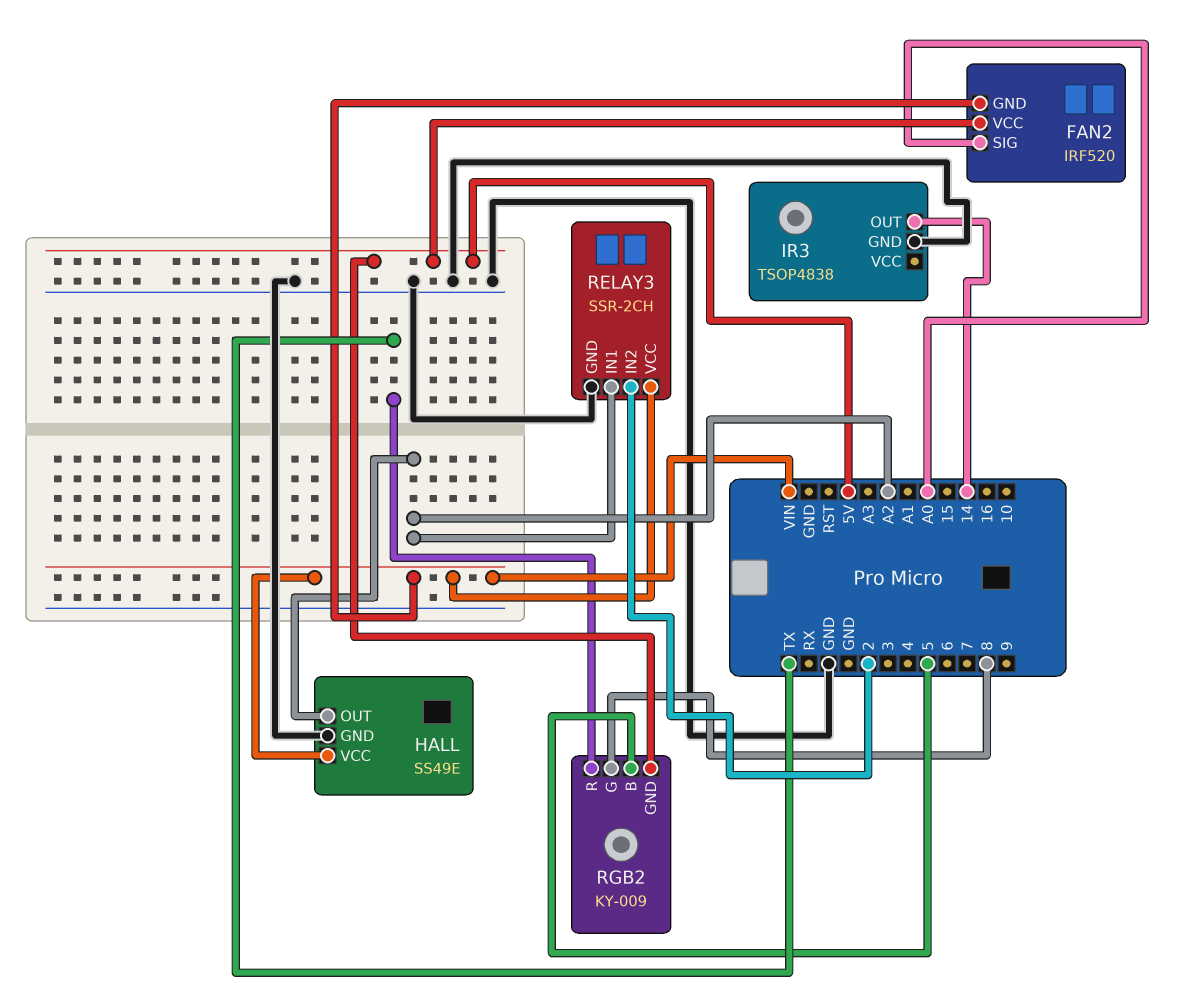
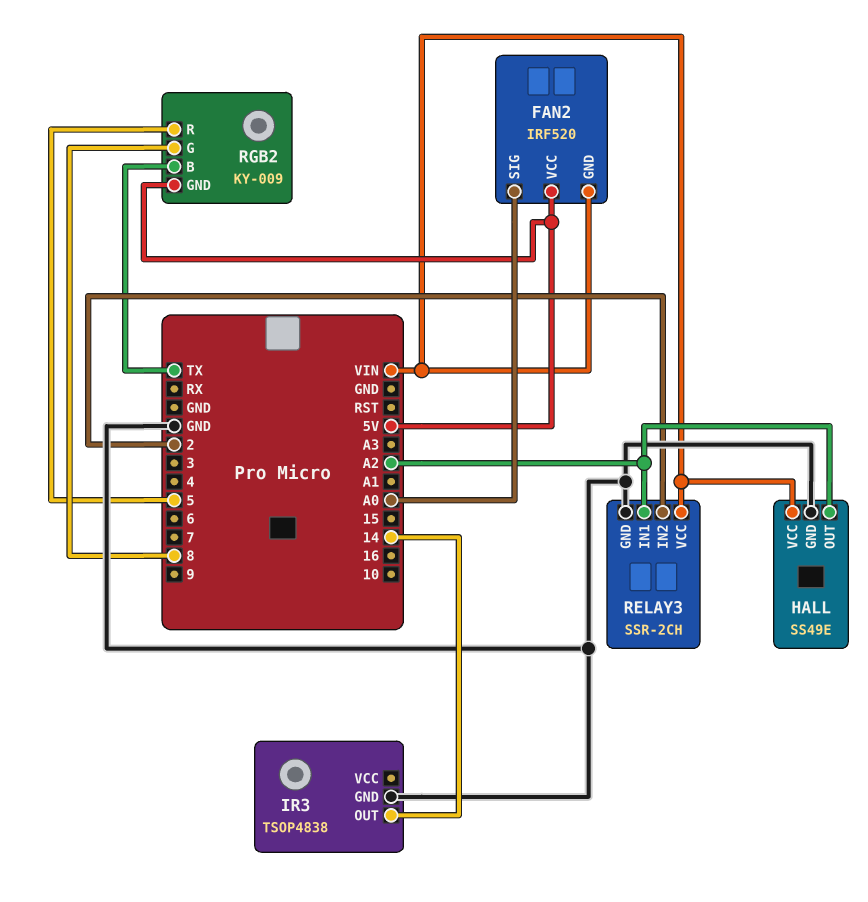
RGB2 pin B: 5 -> TX
RGB2 pin R: TX -> 5

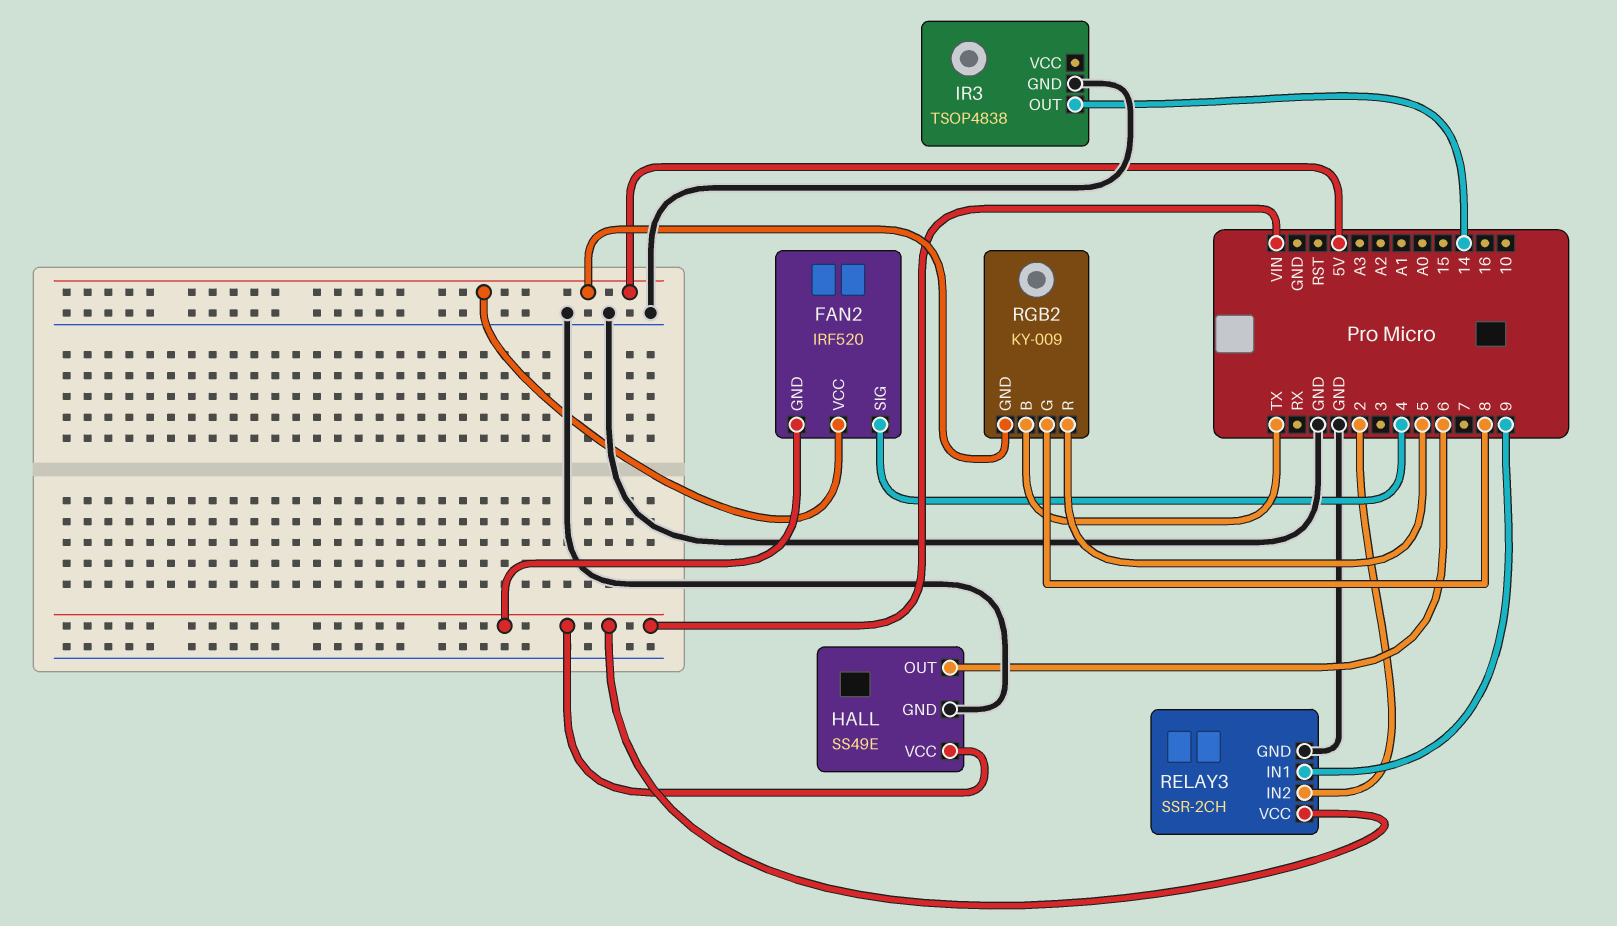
FAN2 pin SIG: A0 -> 4
HALL pin OUT: A2 -> 6
RELAY3 pin IN1: A2 -> 9

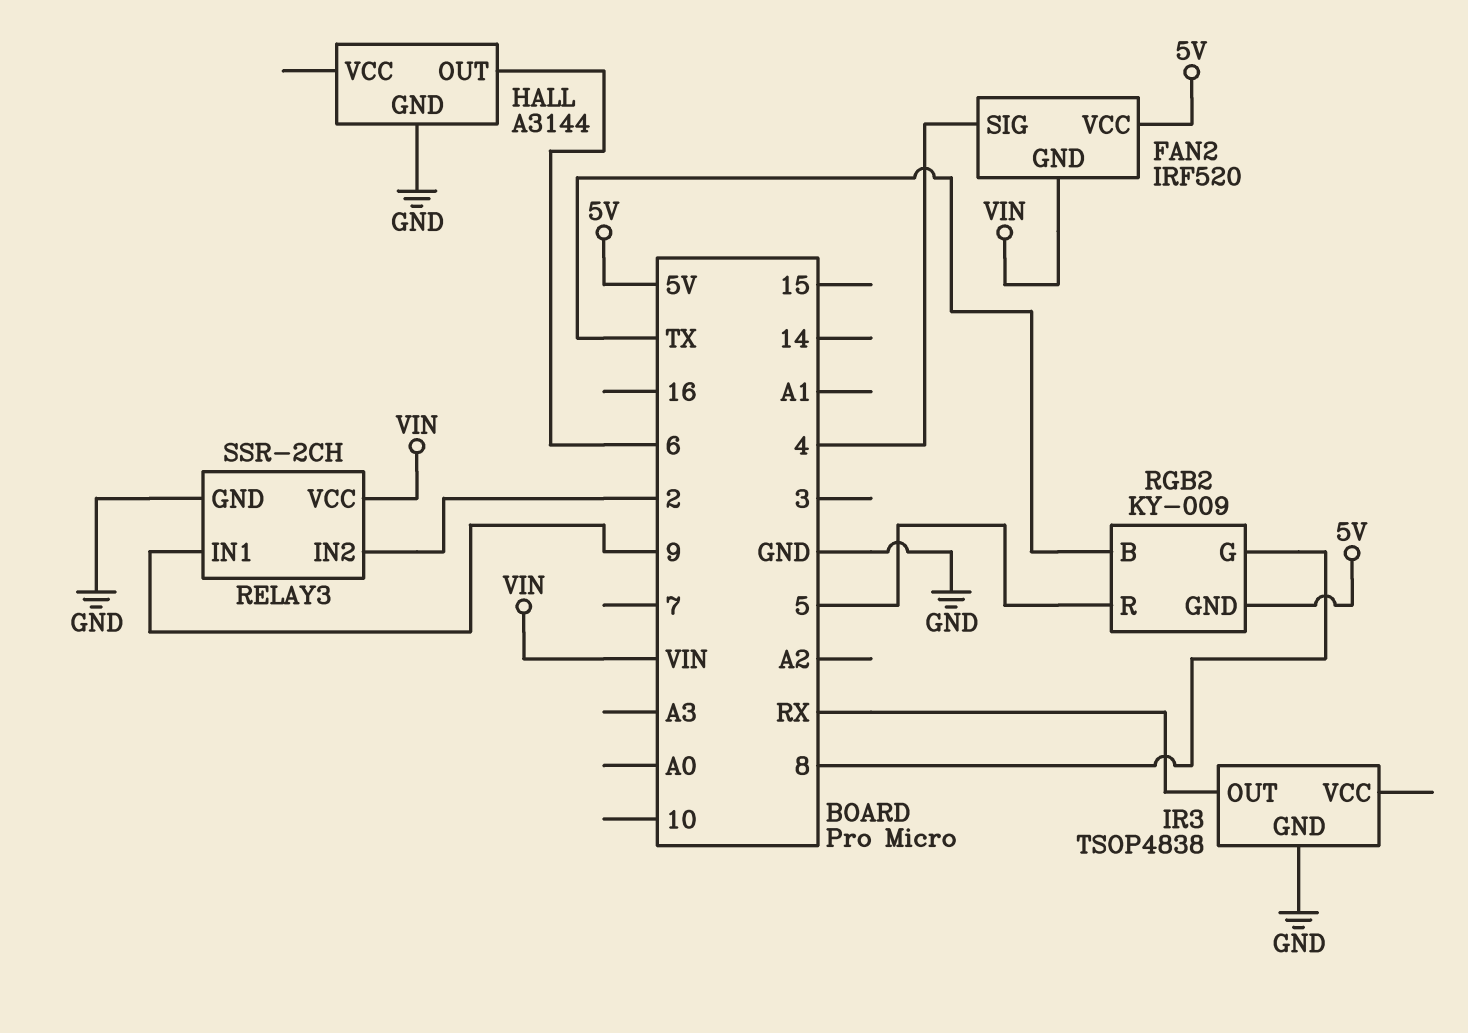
HALL: SS49E -> A3144
HALL pin VCC: VIN -> none
IR3 pin OUT: 14 -> RX

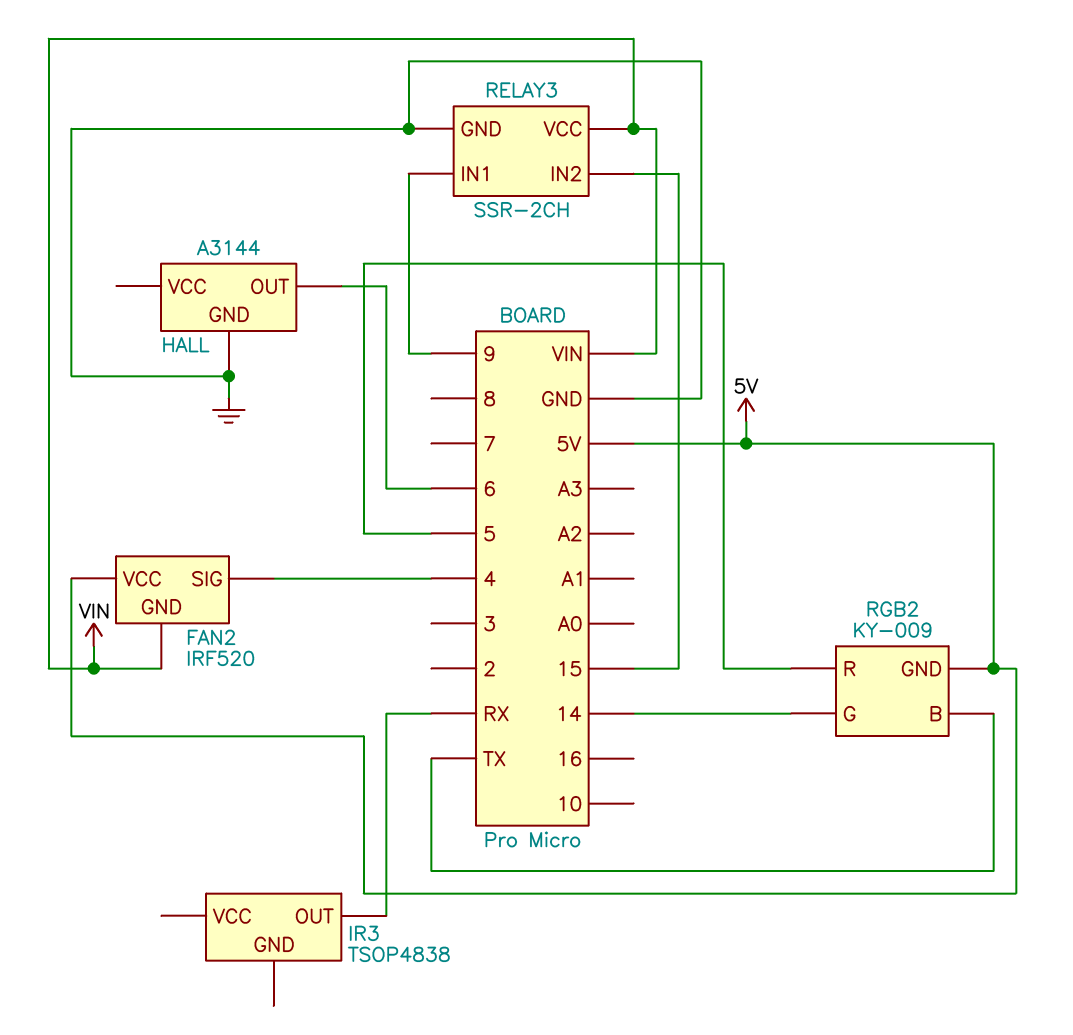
IR3 pin GND: GND -> none
RELAY3 pin IN2: 2 -> 15
RGB2 pin G: 8 -> 14

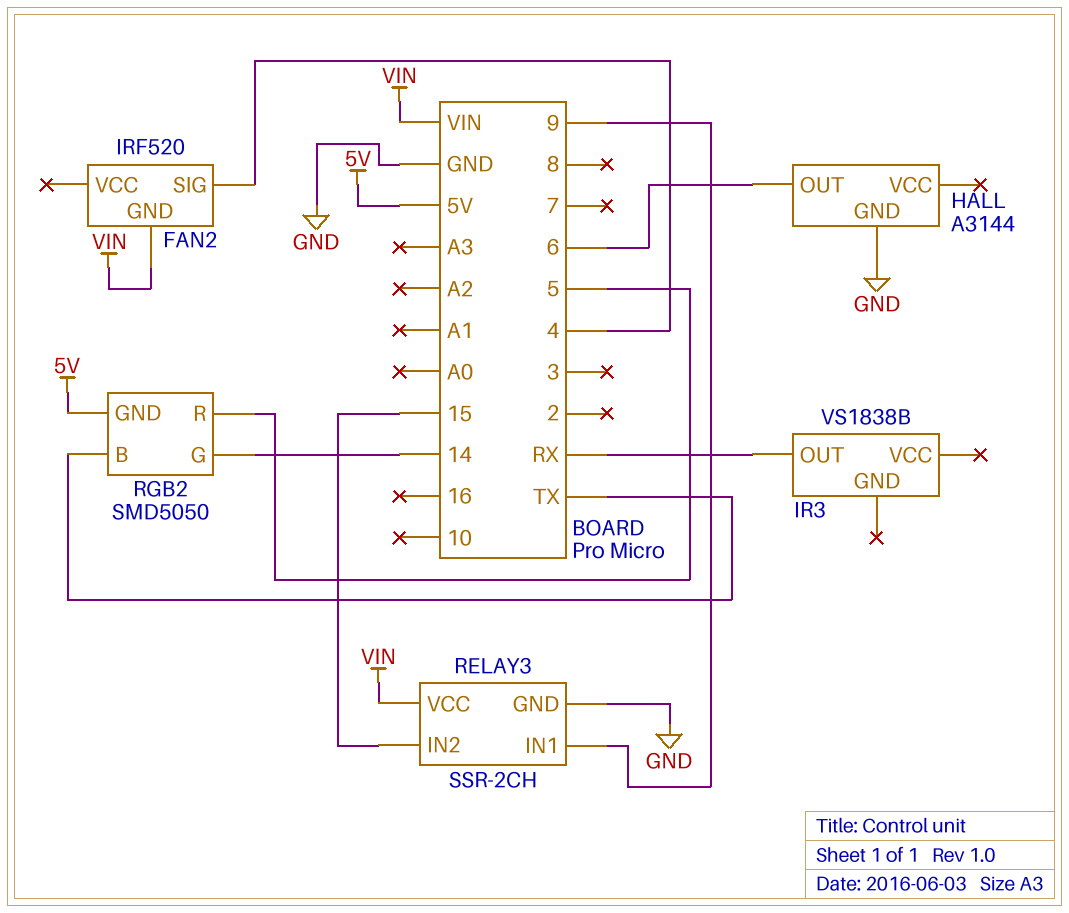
FAN2 pin VCC: 5V -> none
IR3: TSOP4838 -> VS1838B
RGB2: KY-009 -> SMD5050

